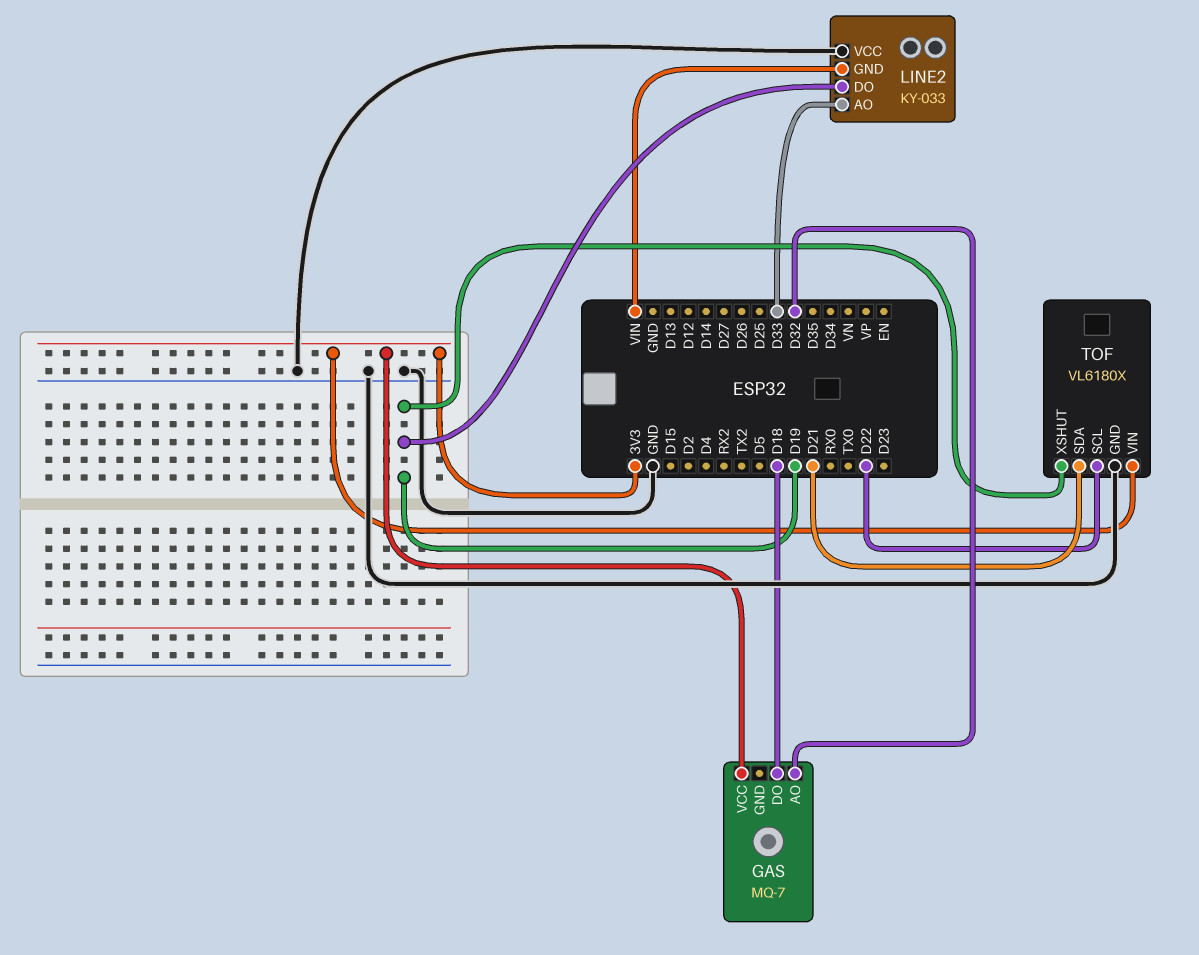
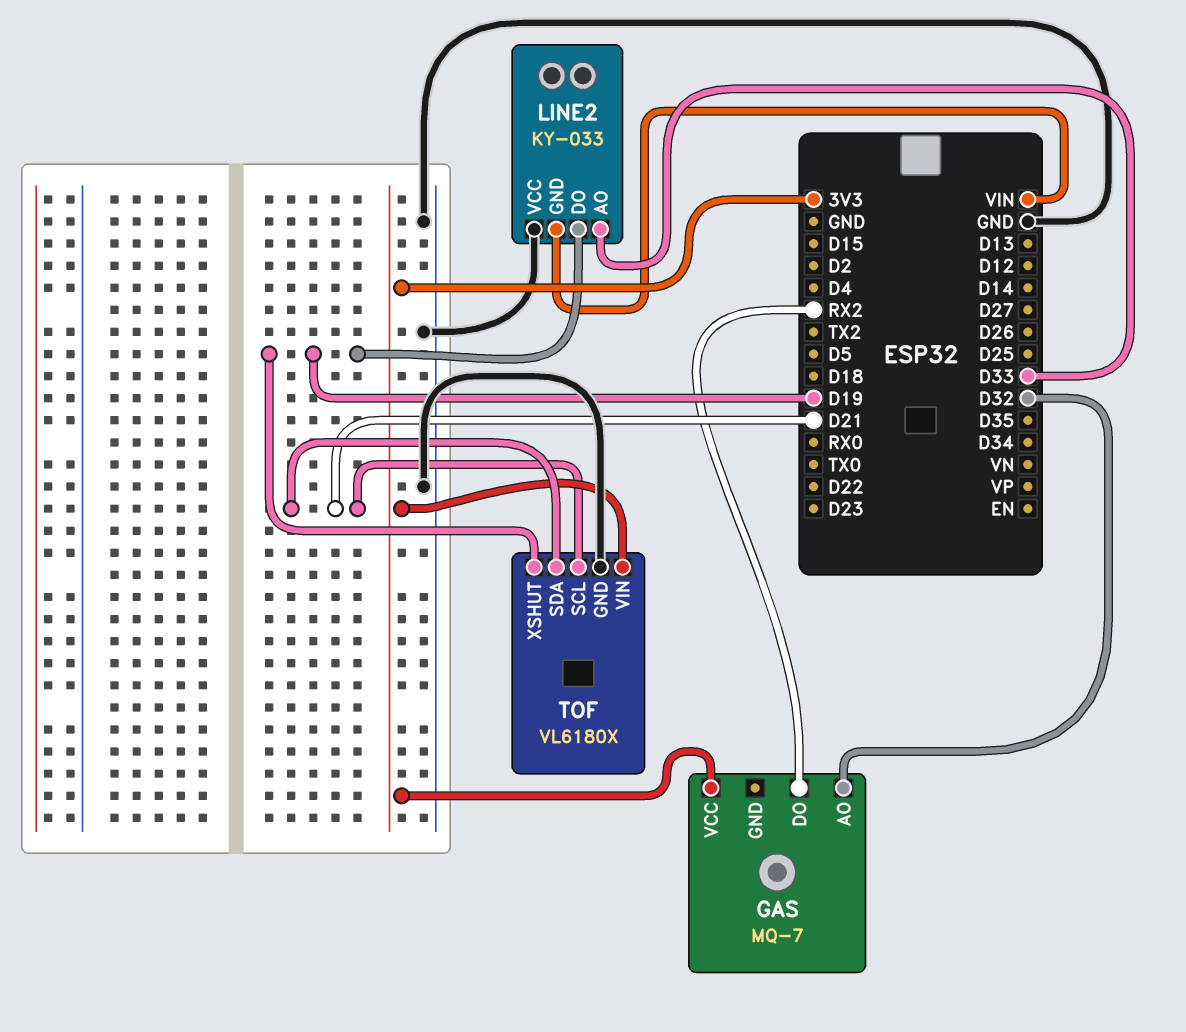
GAS pin DO: D18 -> RX2
TOF pin SCL: D22 -> D21

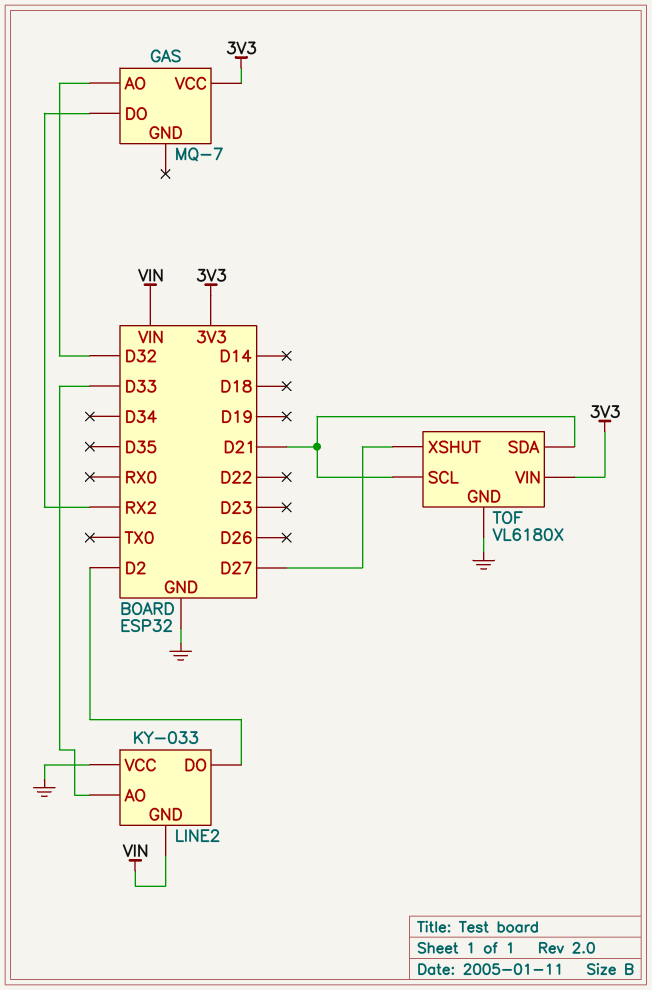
LINE2 pin DO: D19 -> D2
TOF pin XSHUT: D19 -> D27

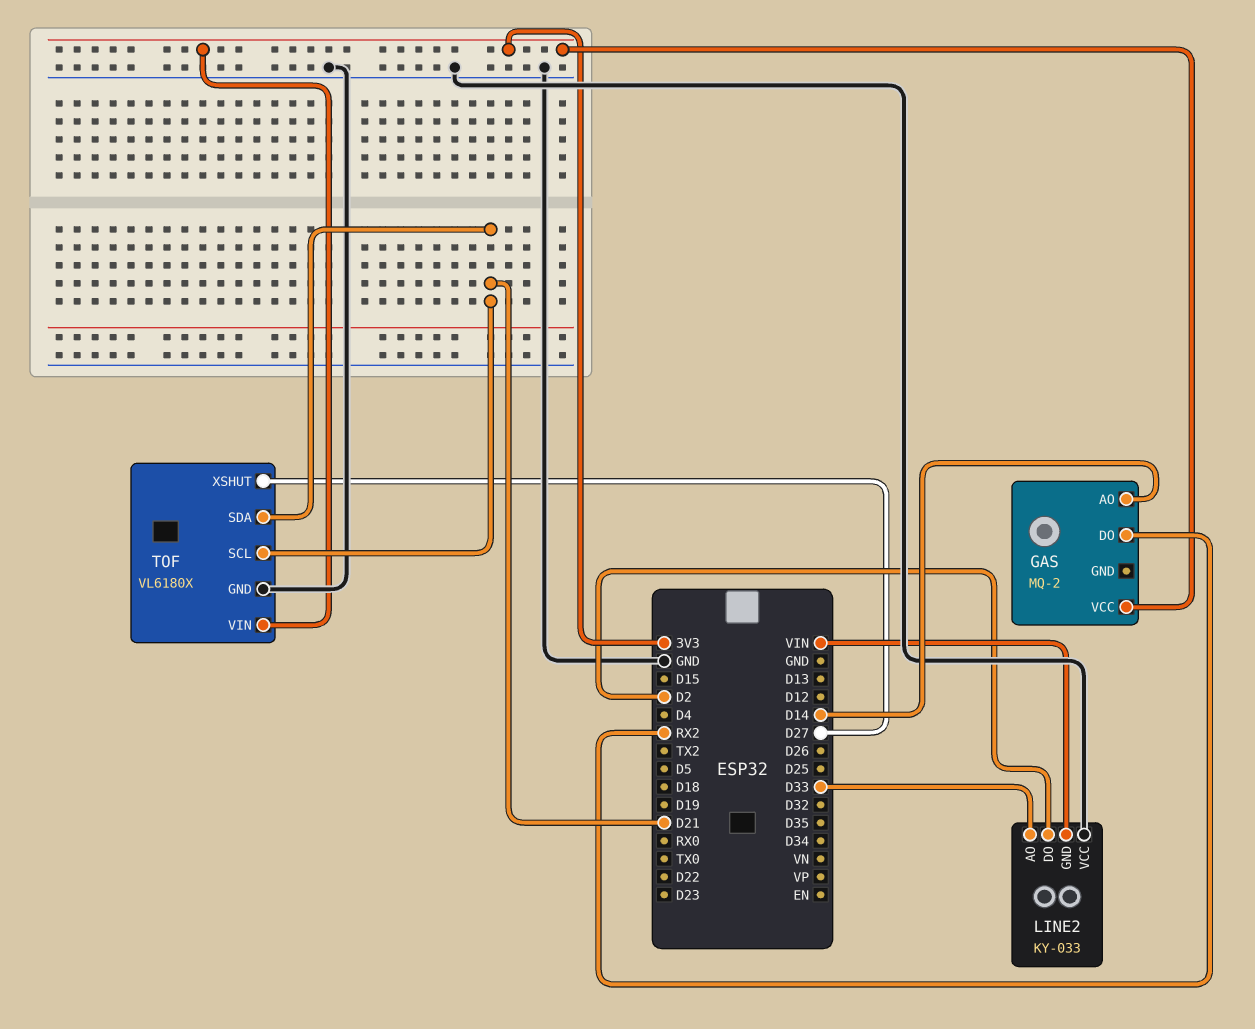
GAS: MQ-7 -> MQ-2
GAS pin AO: D32 -> D14

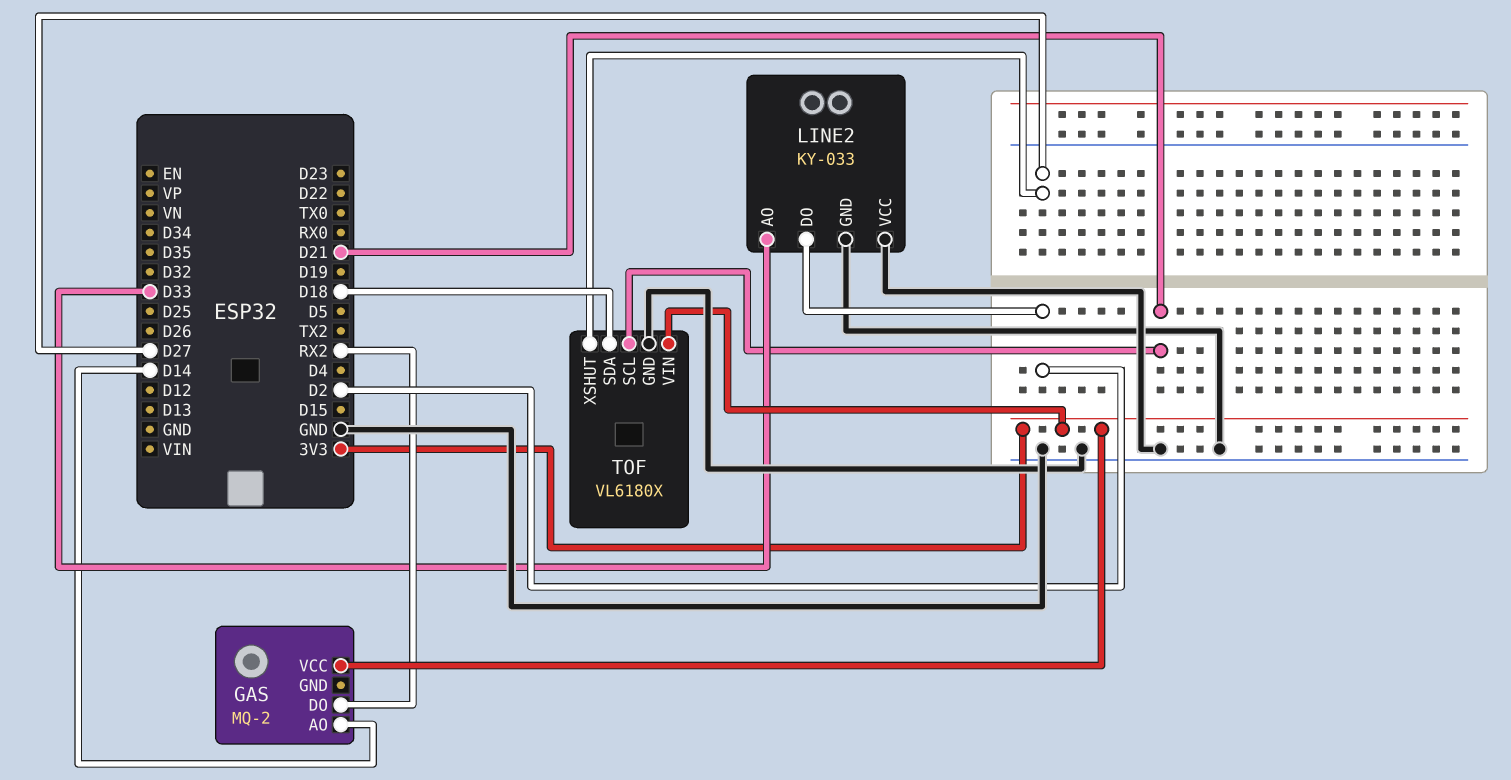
LINE2 pin GND: VIN -> GND
TOF pin SDA: D21 -> D18

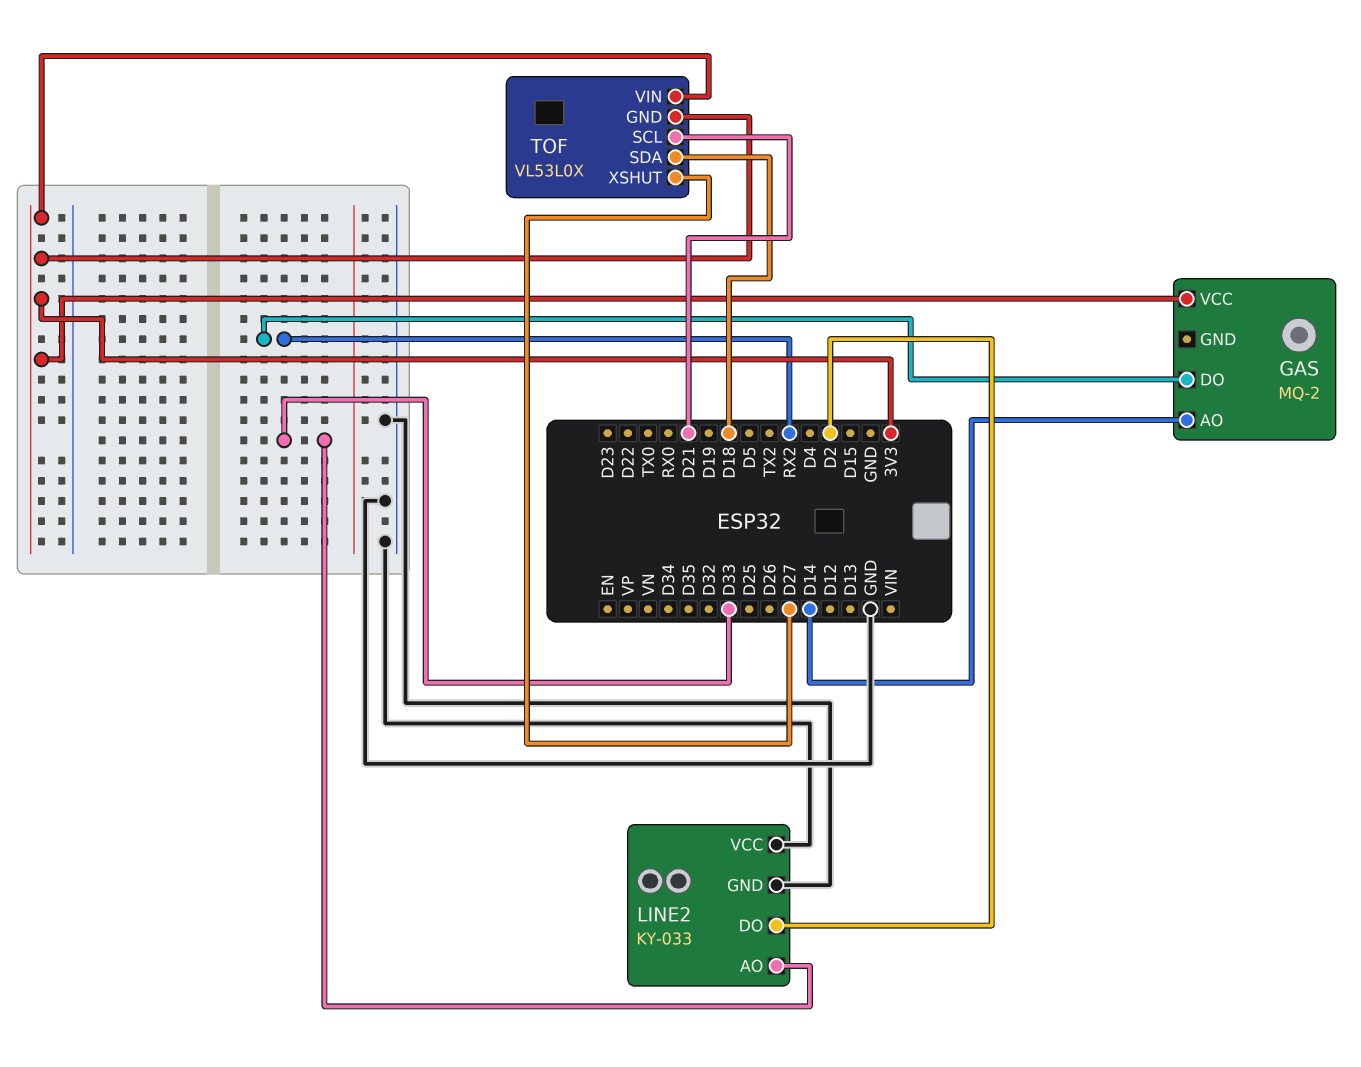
TOF: VL6180X -> VL53L0X
TOF pin GND: GND -> 3V3

